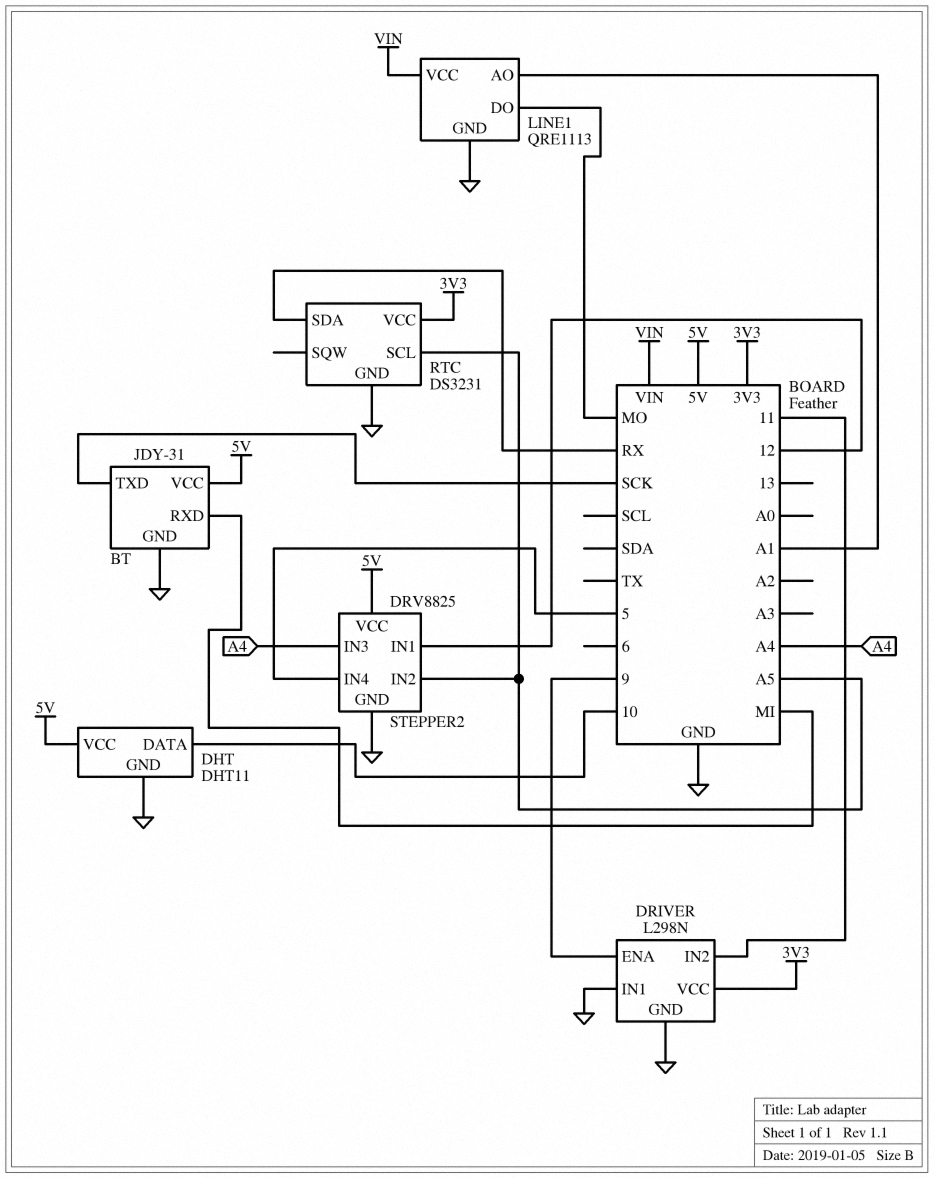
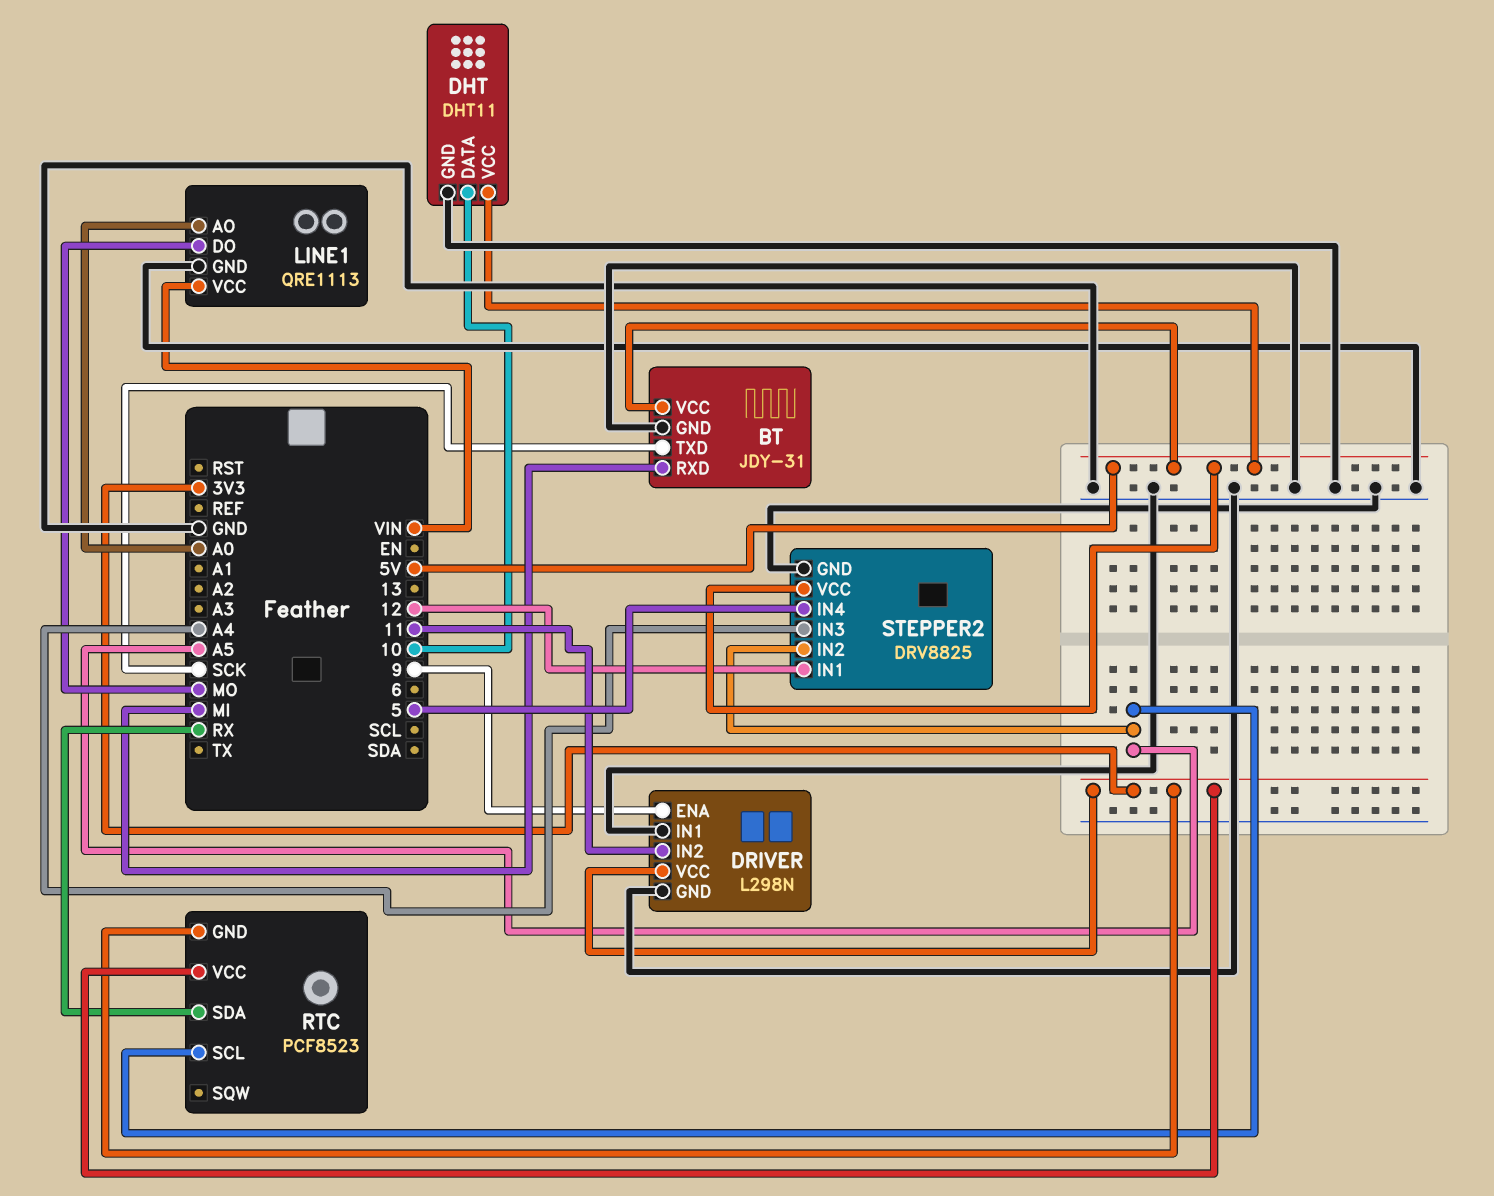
LINE1 pin AO: A1 -> A0
RTC: DS3231 -> PCF8523
RTC pin GND: GND -> 3V3

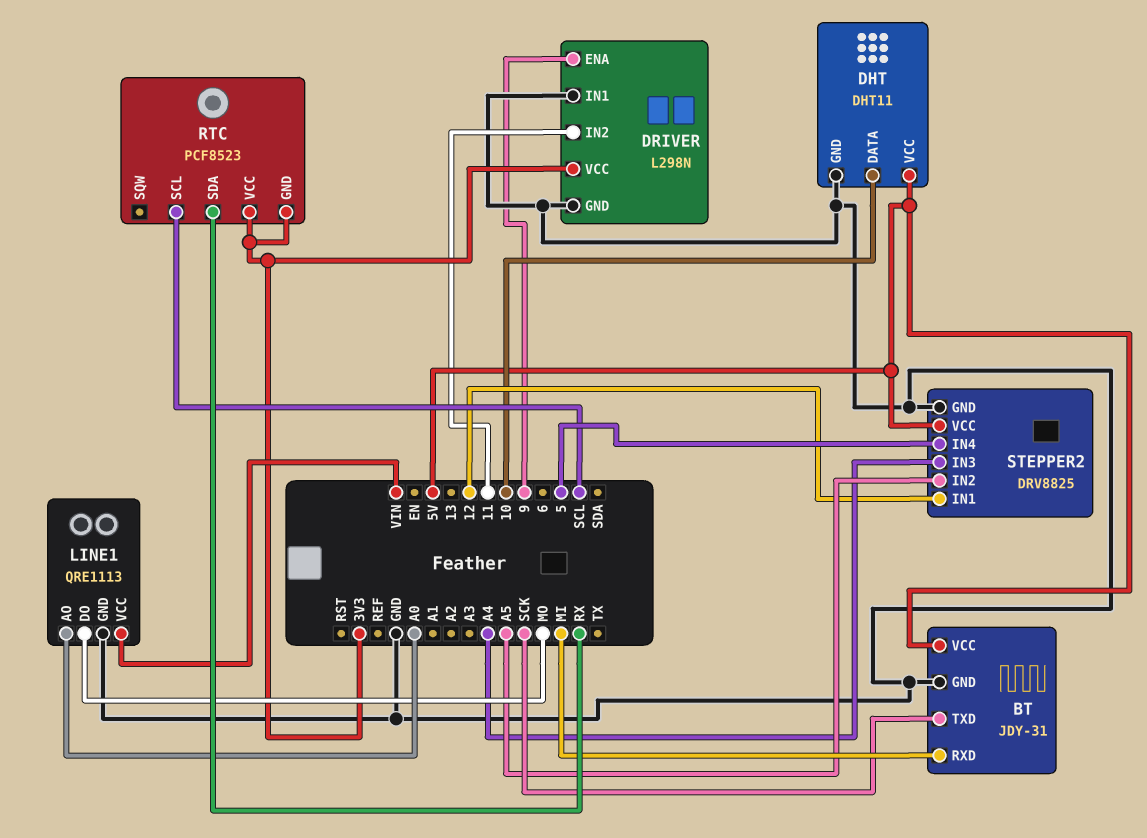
RTC pin SCL: A5 -> SCL

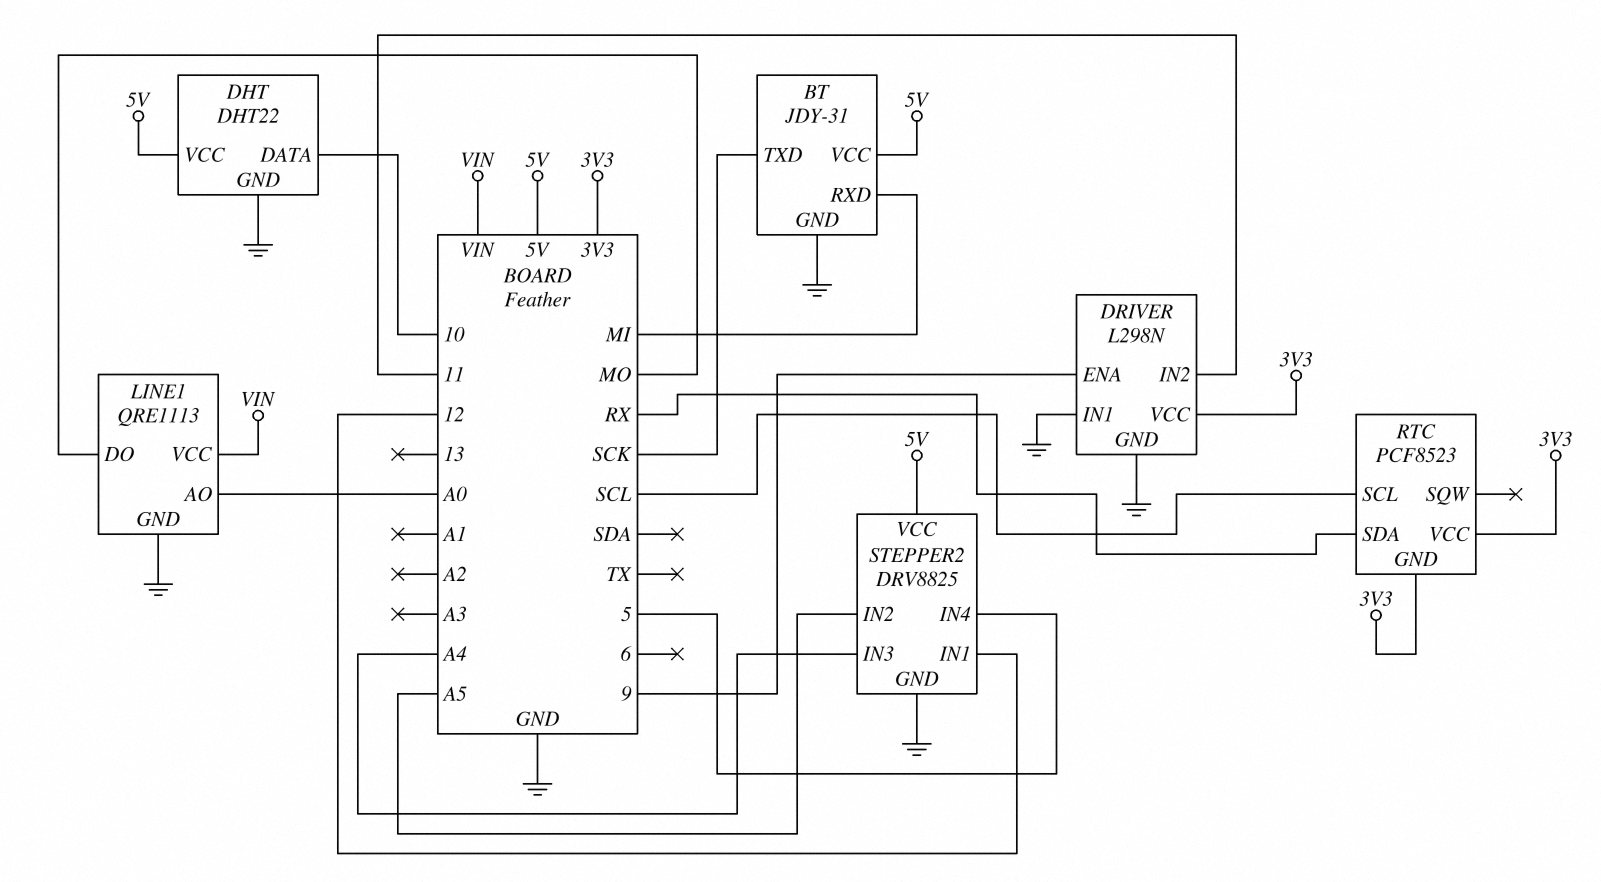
DHT: DHT11 -> DHT22

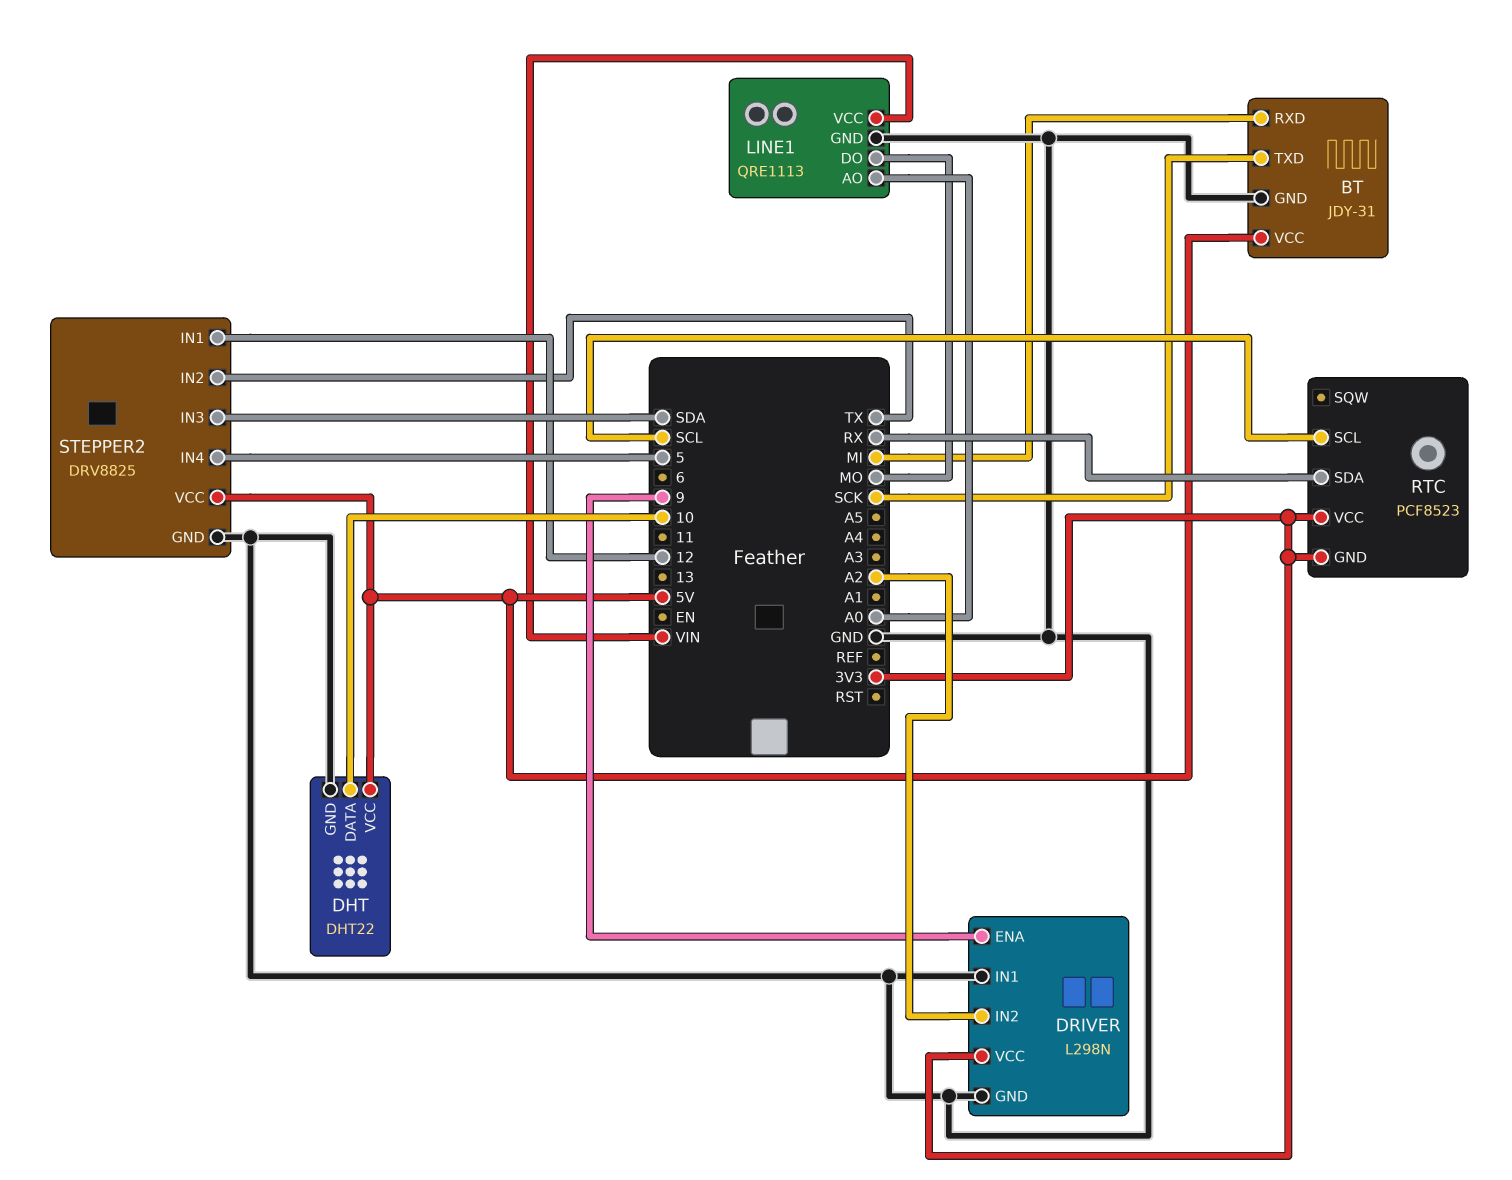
DRIVER pin IN2: 11 -> A2
STEPPER2 pin IN2: A5 -> TX
STEPPER2 pin IN3: A4 -> SDA

